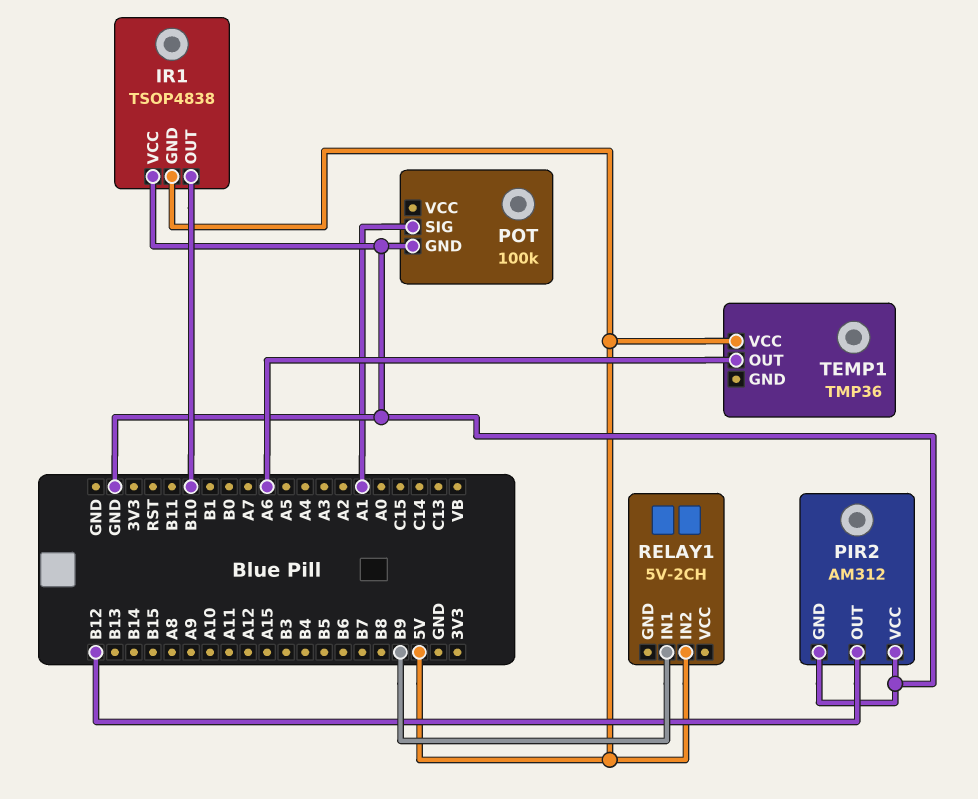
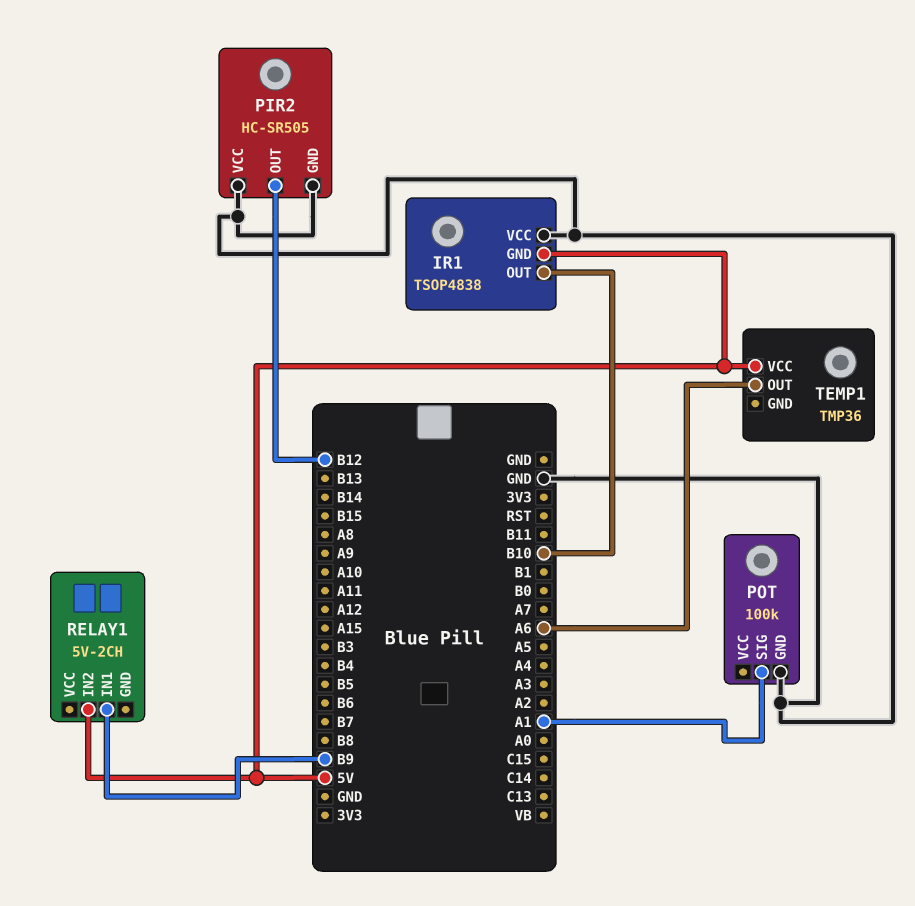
PIR2: AM312 -> HC-SR505

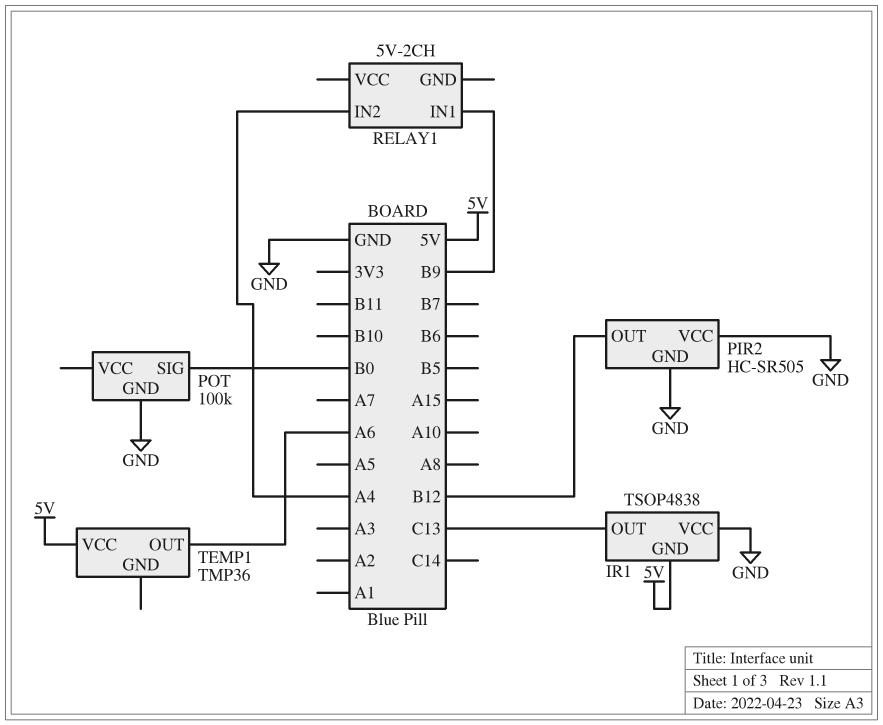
IR1 pin OUT: B10 -> C13
POT pin SIG: A1 -> B0
RELAY1 pin IN2: 5V -> A4

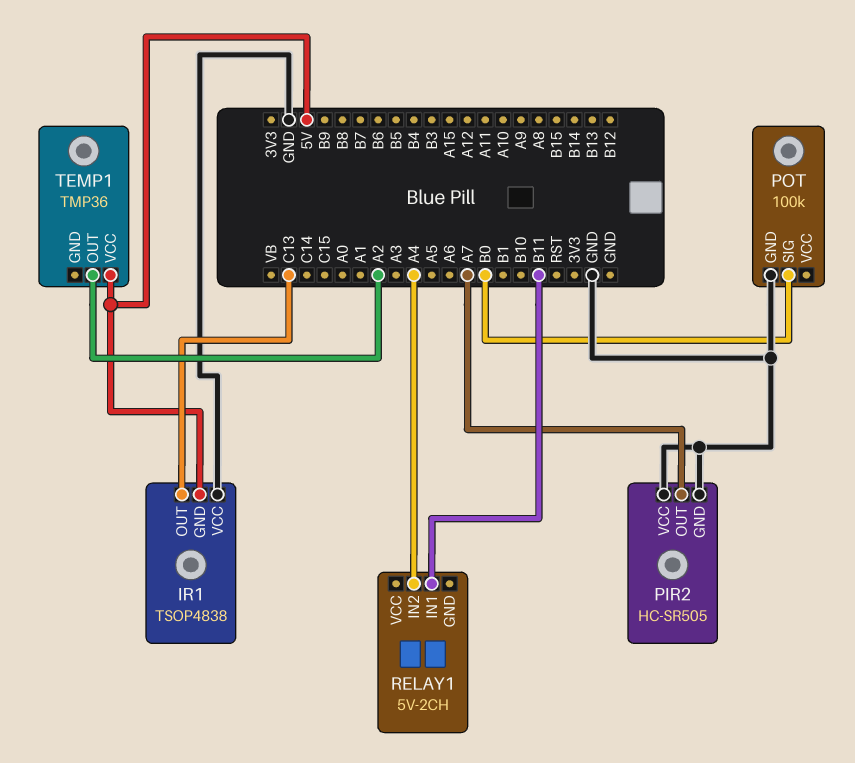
PIR2 pin OUT: B12 -> A7
RELAY1 pin IN1: B9 -> B11
TEMP1 pin OUT: A6 -> A2

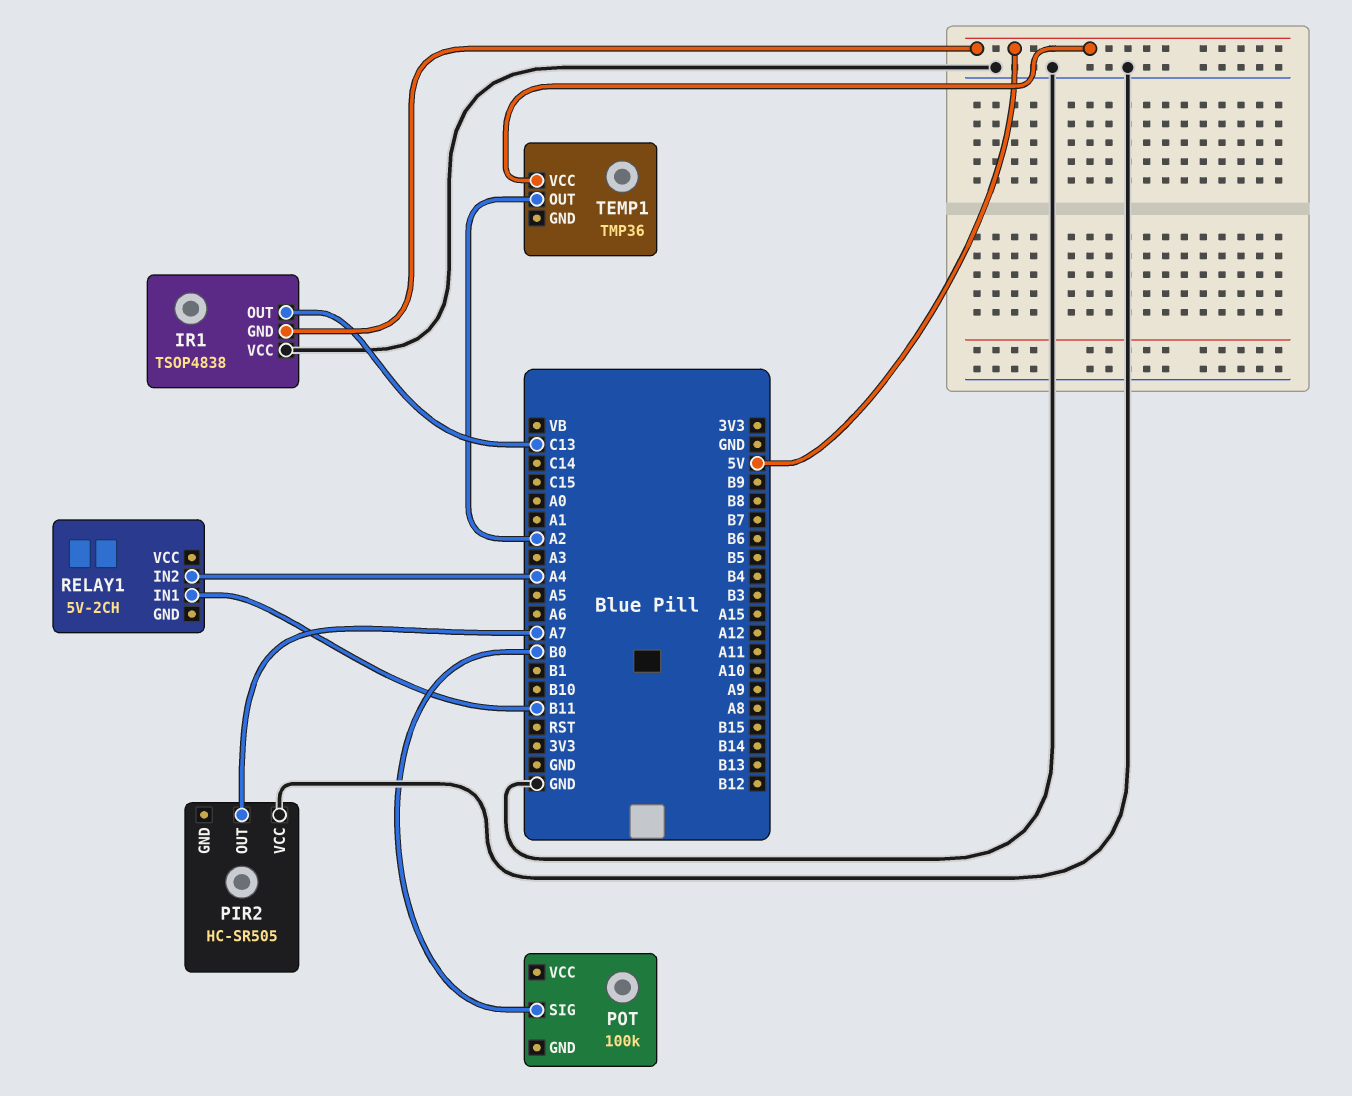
PIR2 pin GND: GND -> none
POT pin GND: GND -> none

